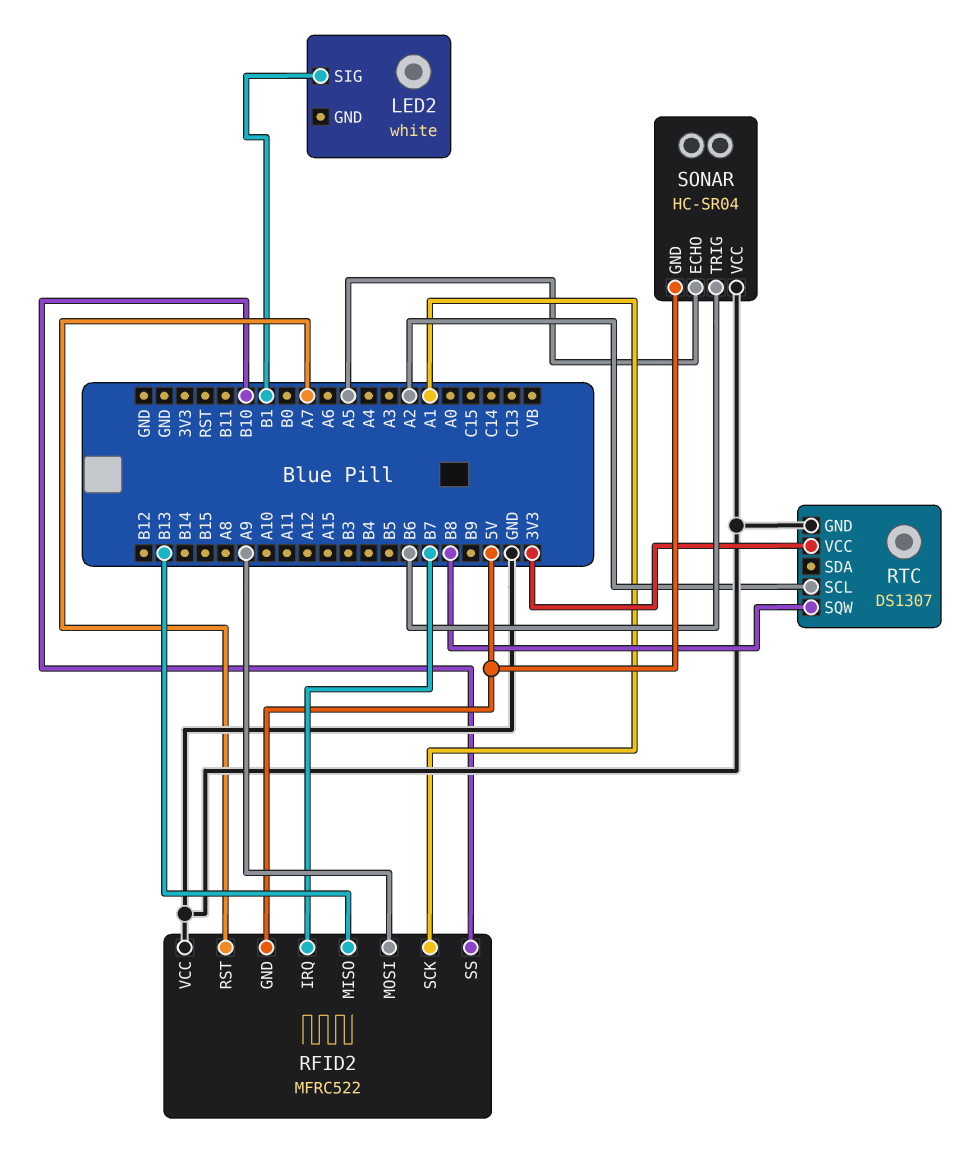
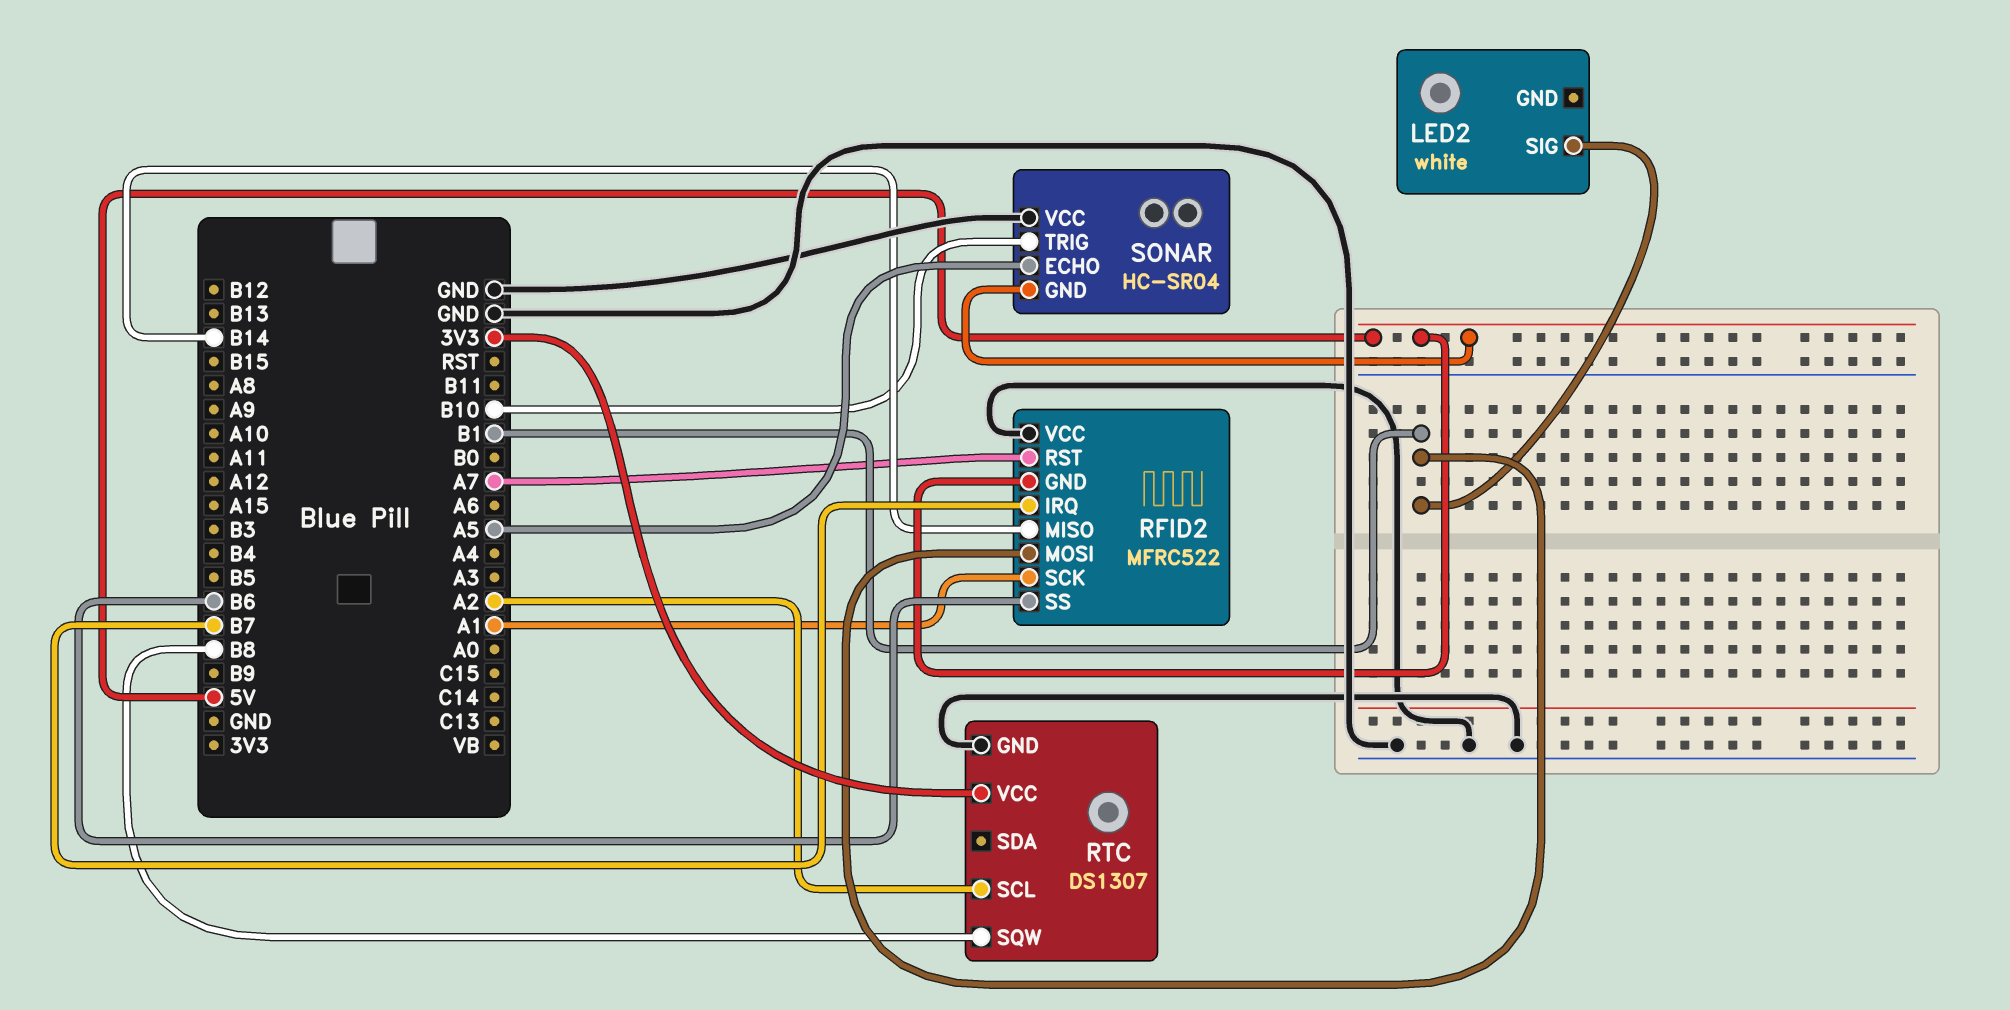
RFID2 pin MISO: B13 -> B14
RFID2 pin MOSI: A9 -> B1
RFID2 pin SS: B10 -> B6
SONAR pin TRIG: B6 -> B10

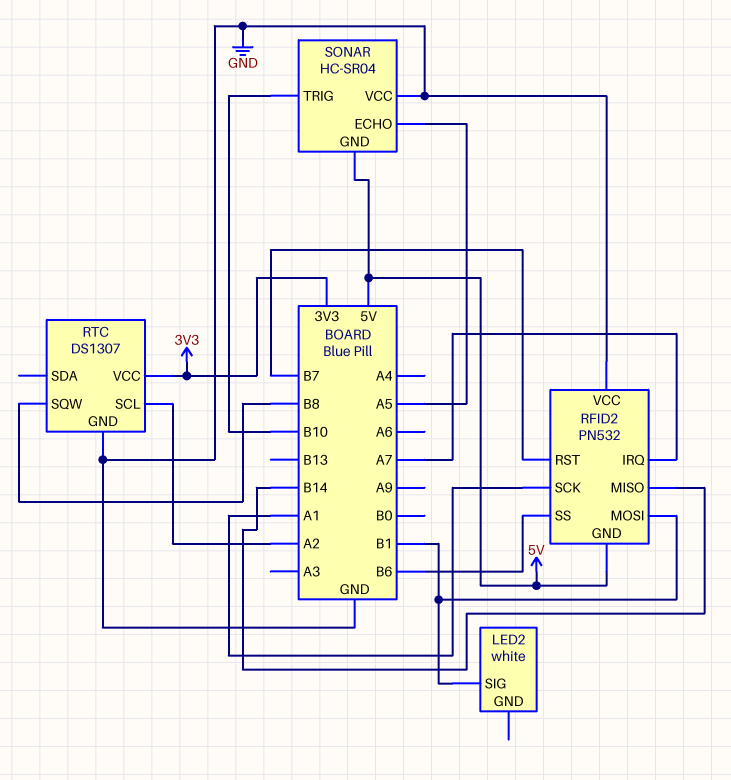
RFID2: MFRC522 -> PN532
RFID2 pin IRQ: B7 -> A7
RFID2 pin RST: A7 -> B7

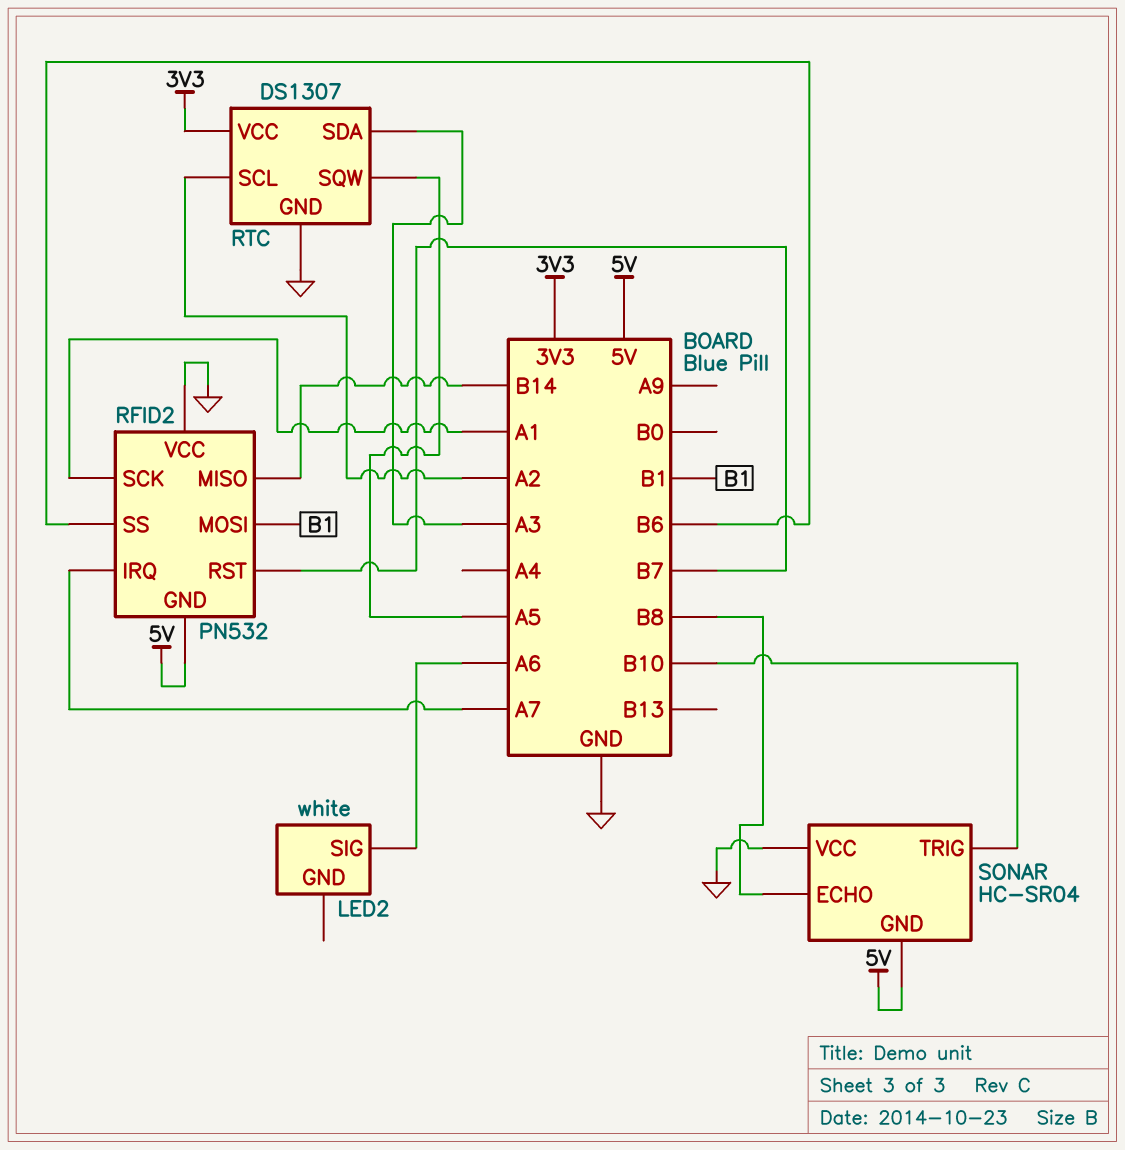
LED2 pin SIG: B1 -> A6
RTC pin SDA: none -> A3
RTC pin SQW: B8 -> A5
SONAR pin ECHO: A5 -> B8

